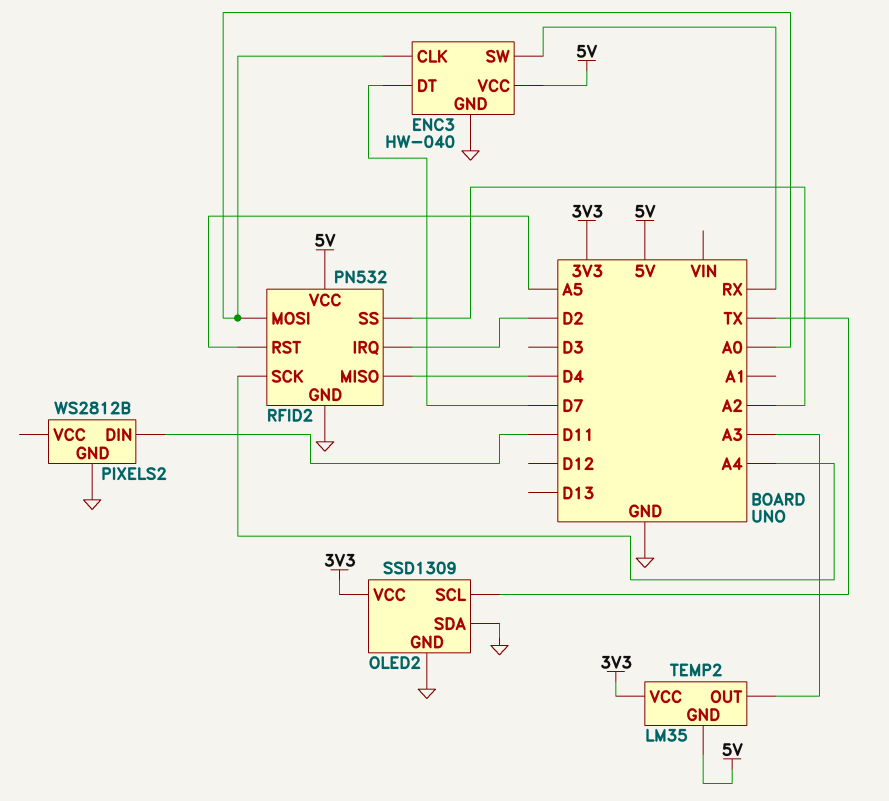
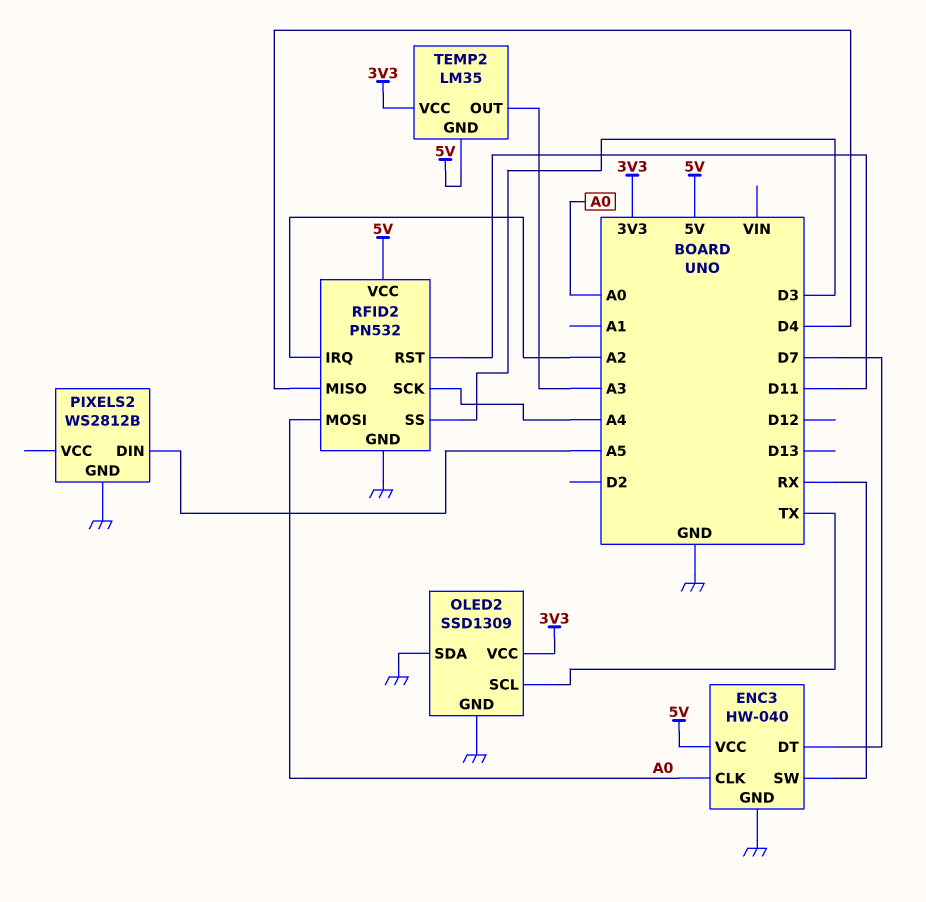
PIXELS2 pin DIN: D11 -> A5
RFID2 pin IRQ: D2 -> A2
RFID2 pin RST: A5 -> D11
RFID2 pin SS: A2 -> D3

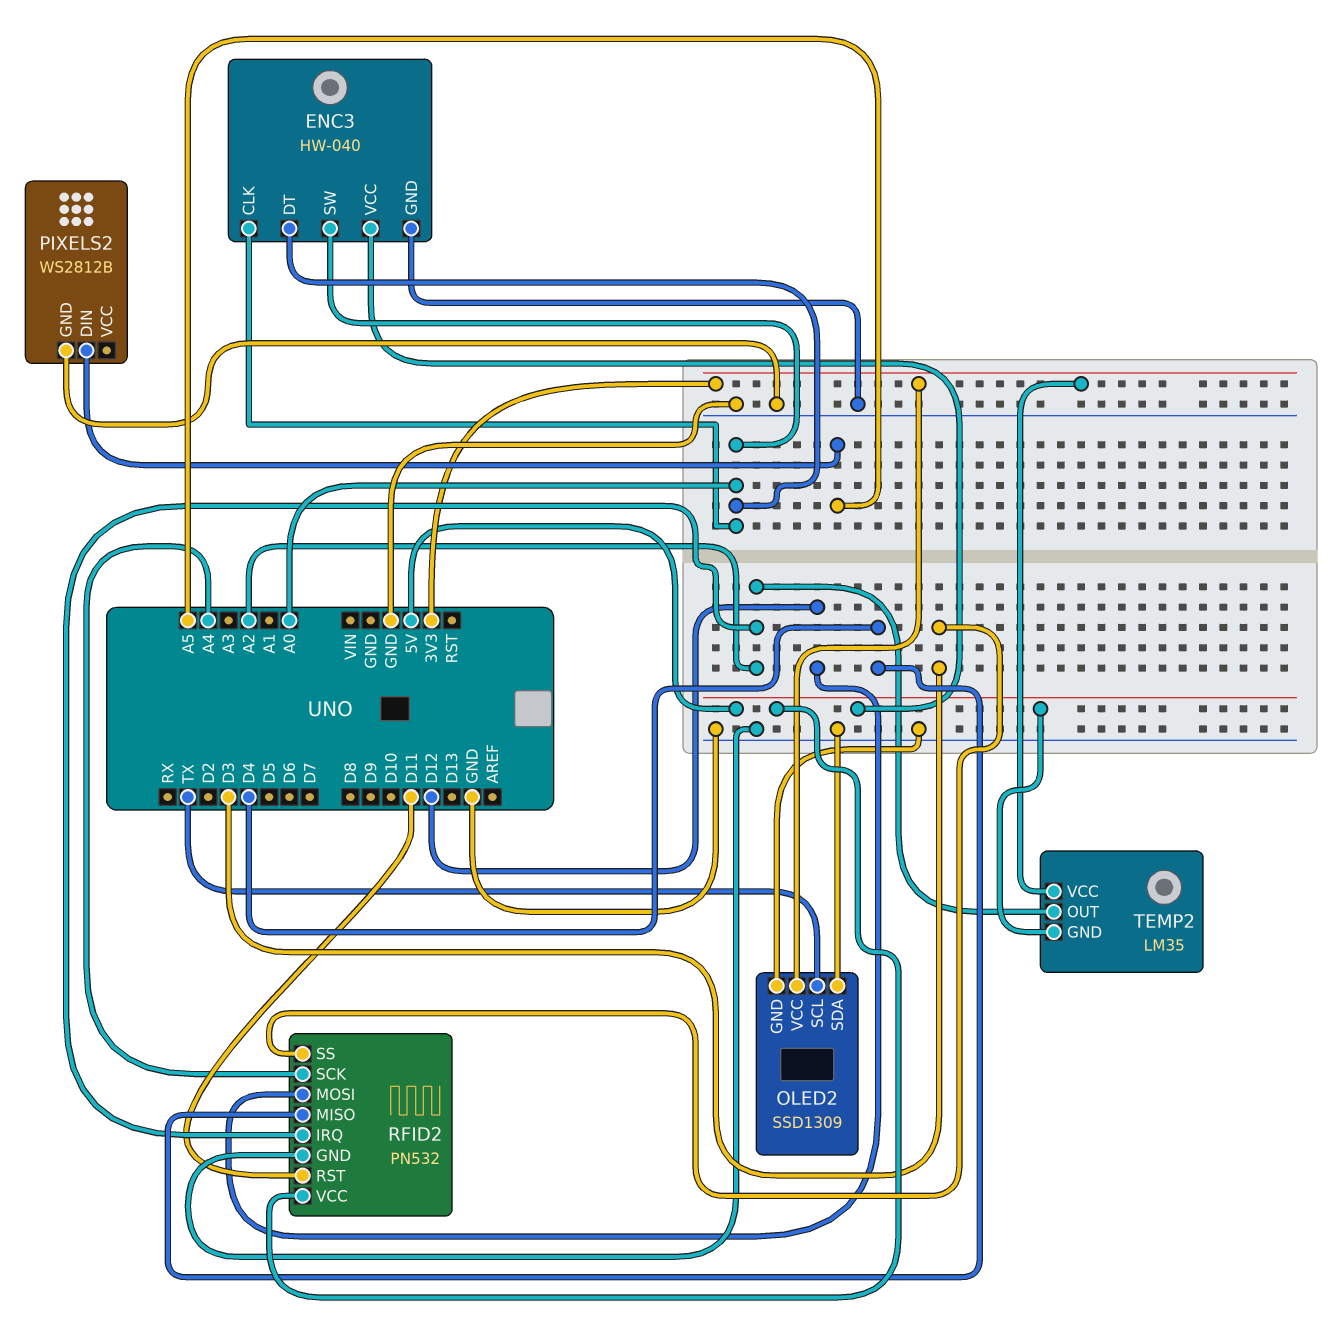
ENC3 pin DT: D7 -> A0
ENC3 pin SW: RX -> A0
RFID2 pin MOSI: A0 -> D12
TEMP2 pin OUT: A3 -> A2

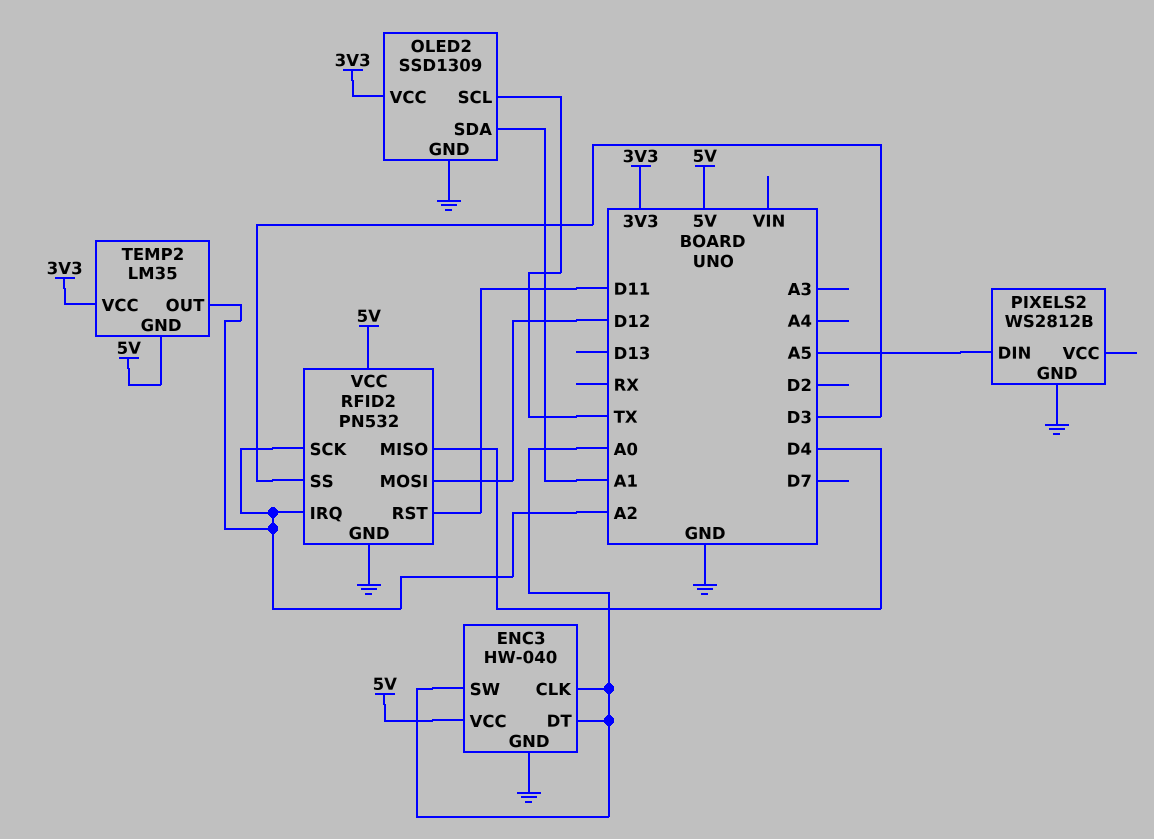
OLED2 pin SDA: GND -> A1
RFID2 pin SCK: A4 -> A2

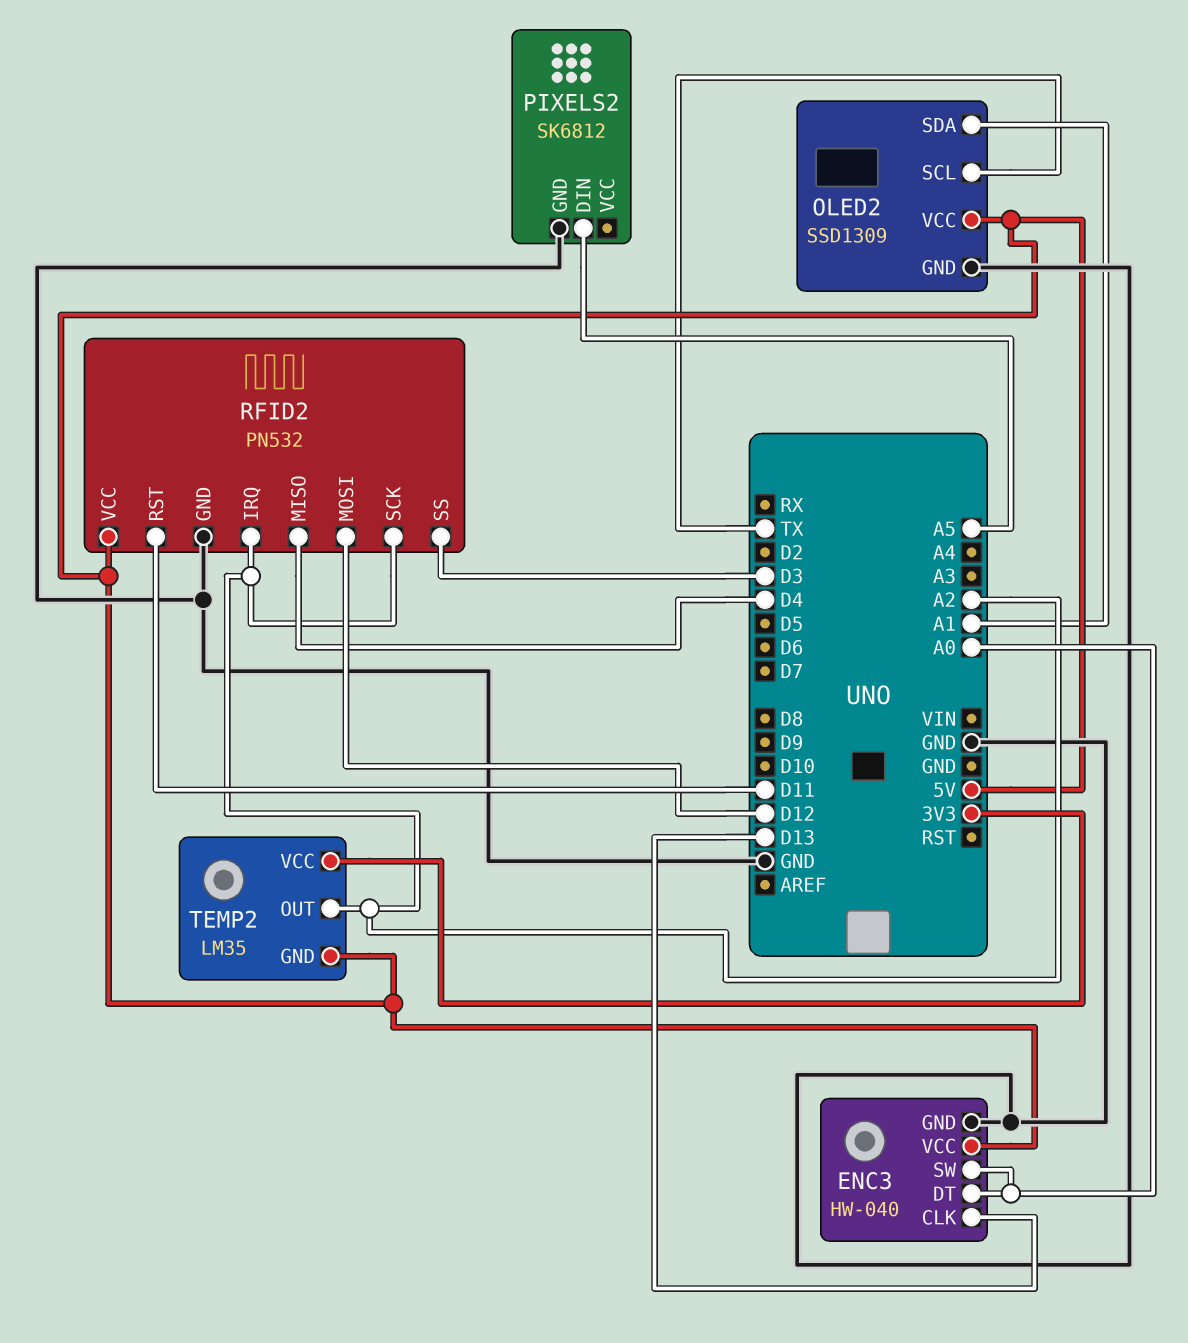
ENC3 pin CLK: A0 -> D13
OLED2 pin VCC: 3V3 -> 5V
PIXELS2: WS2812B -> SK6812

